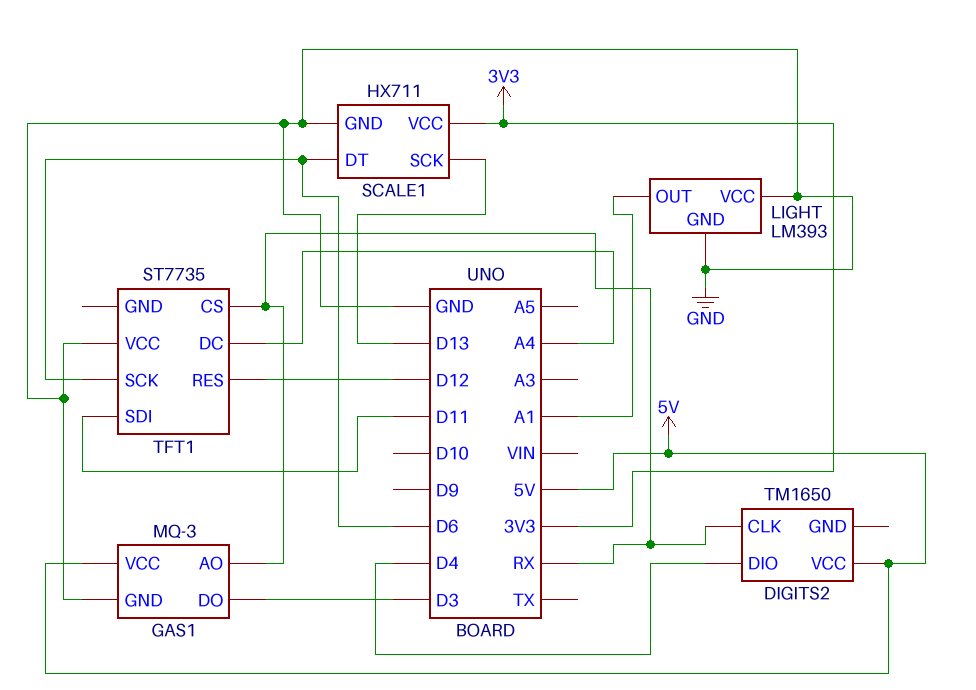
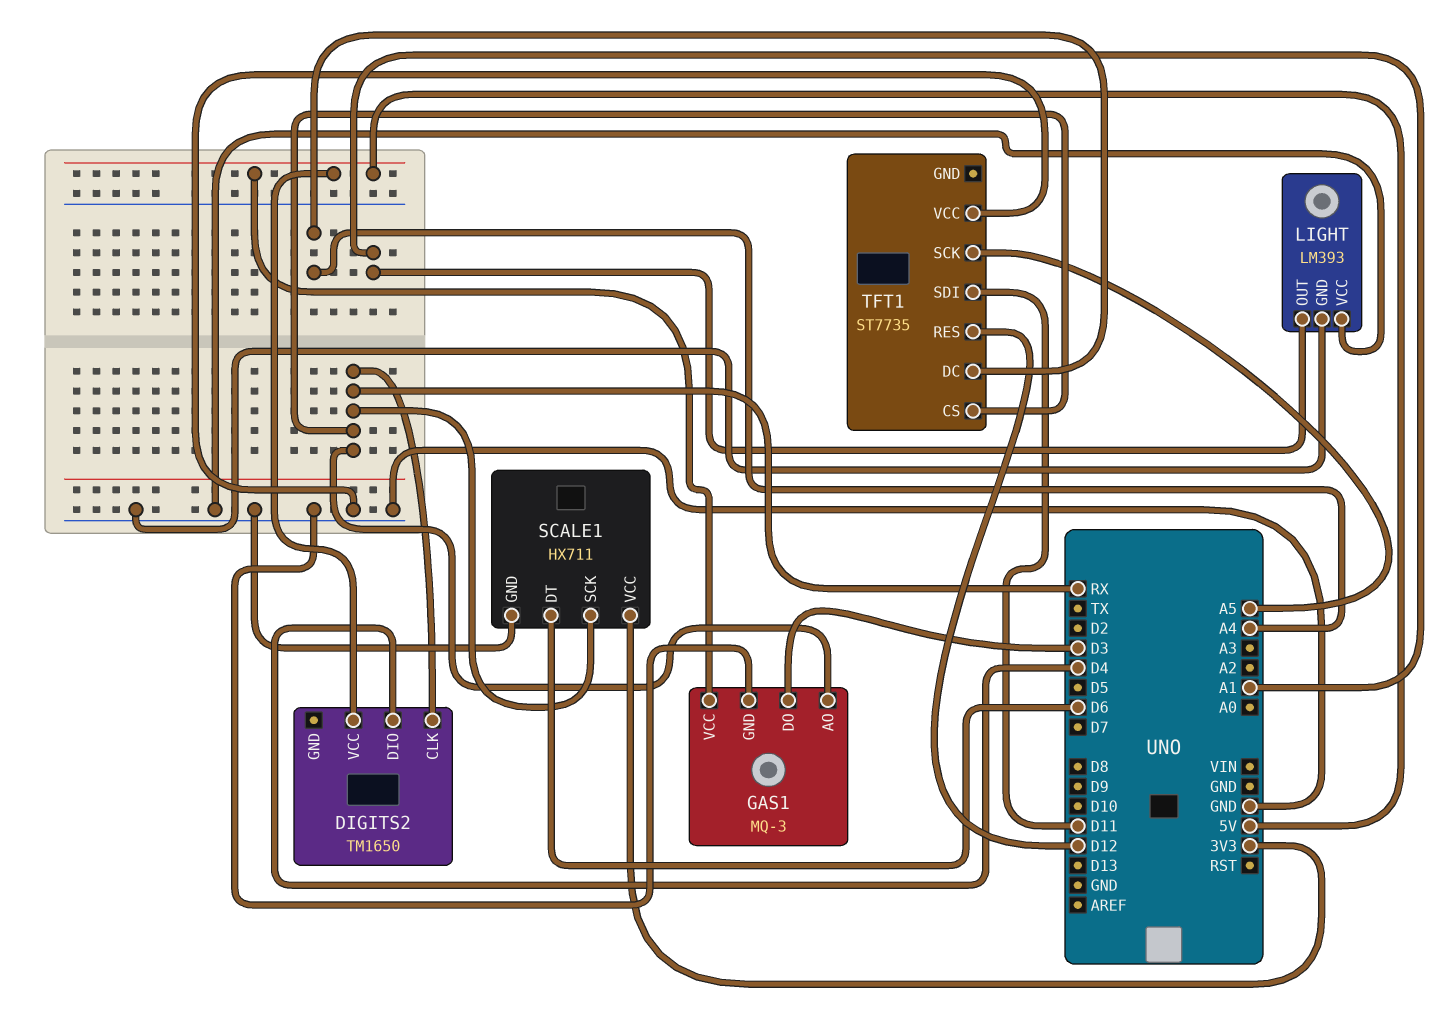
SCALE1 pin SCK: D13 -> RX
TFT1 pin SCK: D6 -> A5

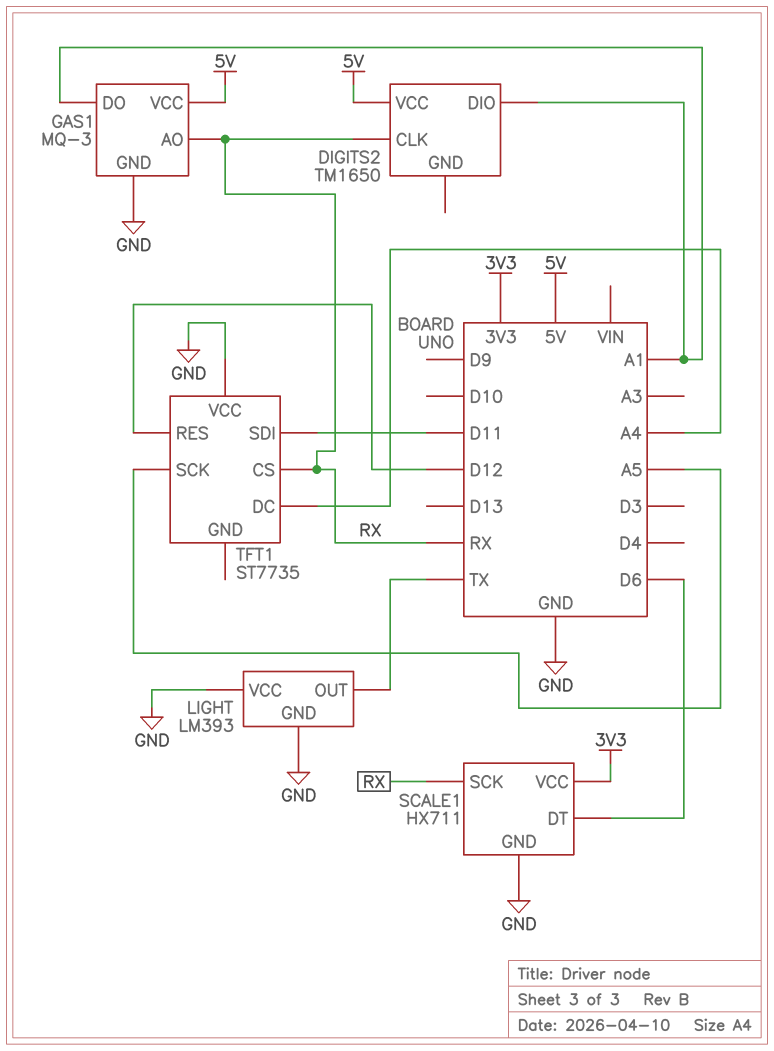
DIGITS2 pin DIO: D4 -> A1
GAS1 pin DO: D3 -> A1
LIGHT pin OUT: A1 -> TX

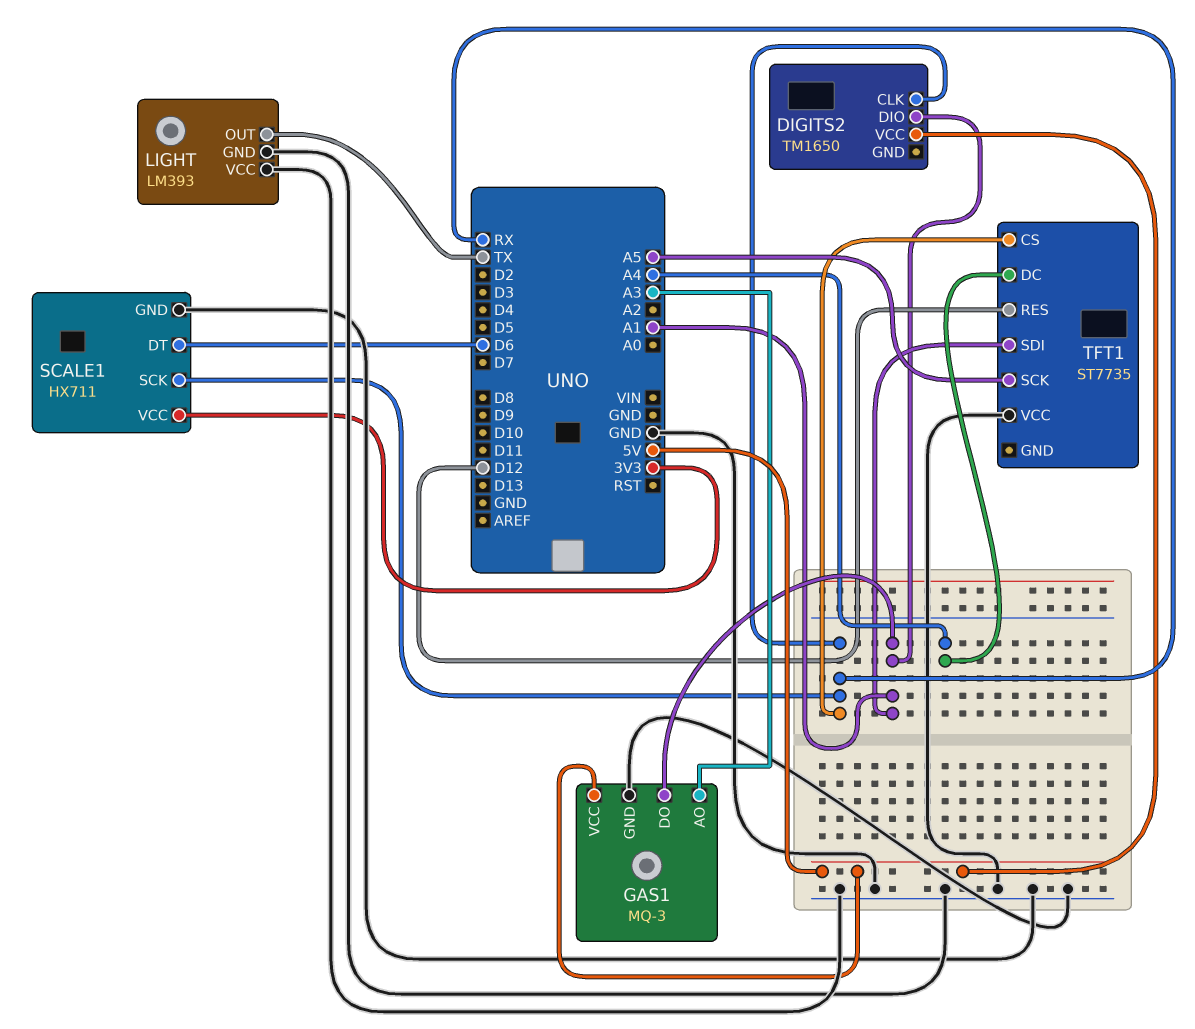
GAS1 pin AO: RX -> A3
TFT1 pin SDI: D11 -> A1

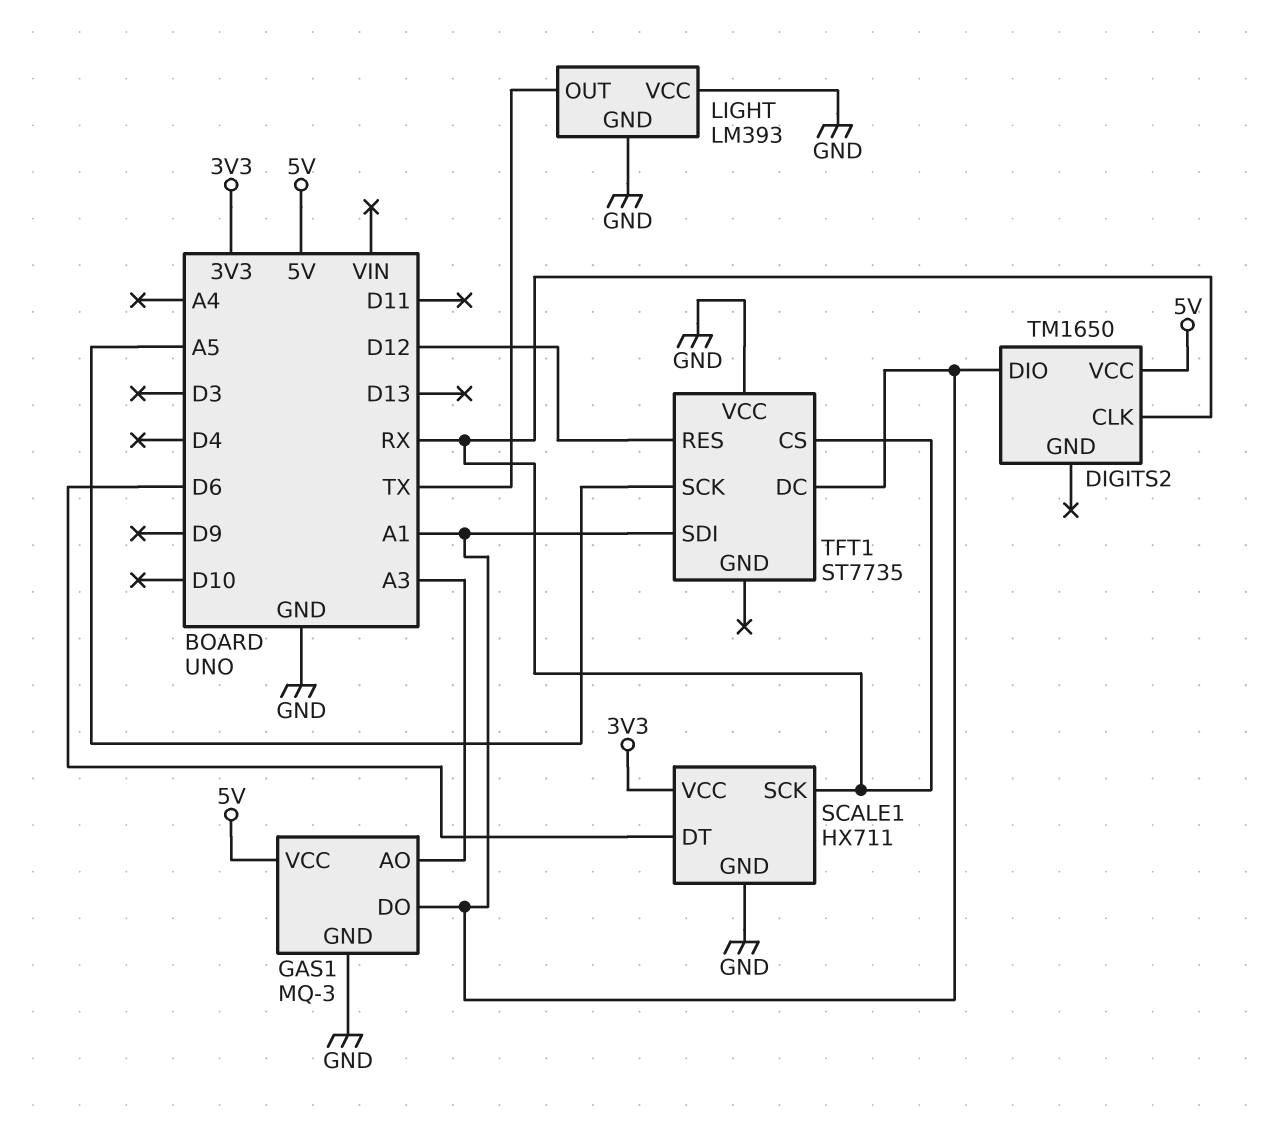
TFT1 pin DC: A4 -> A1

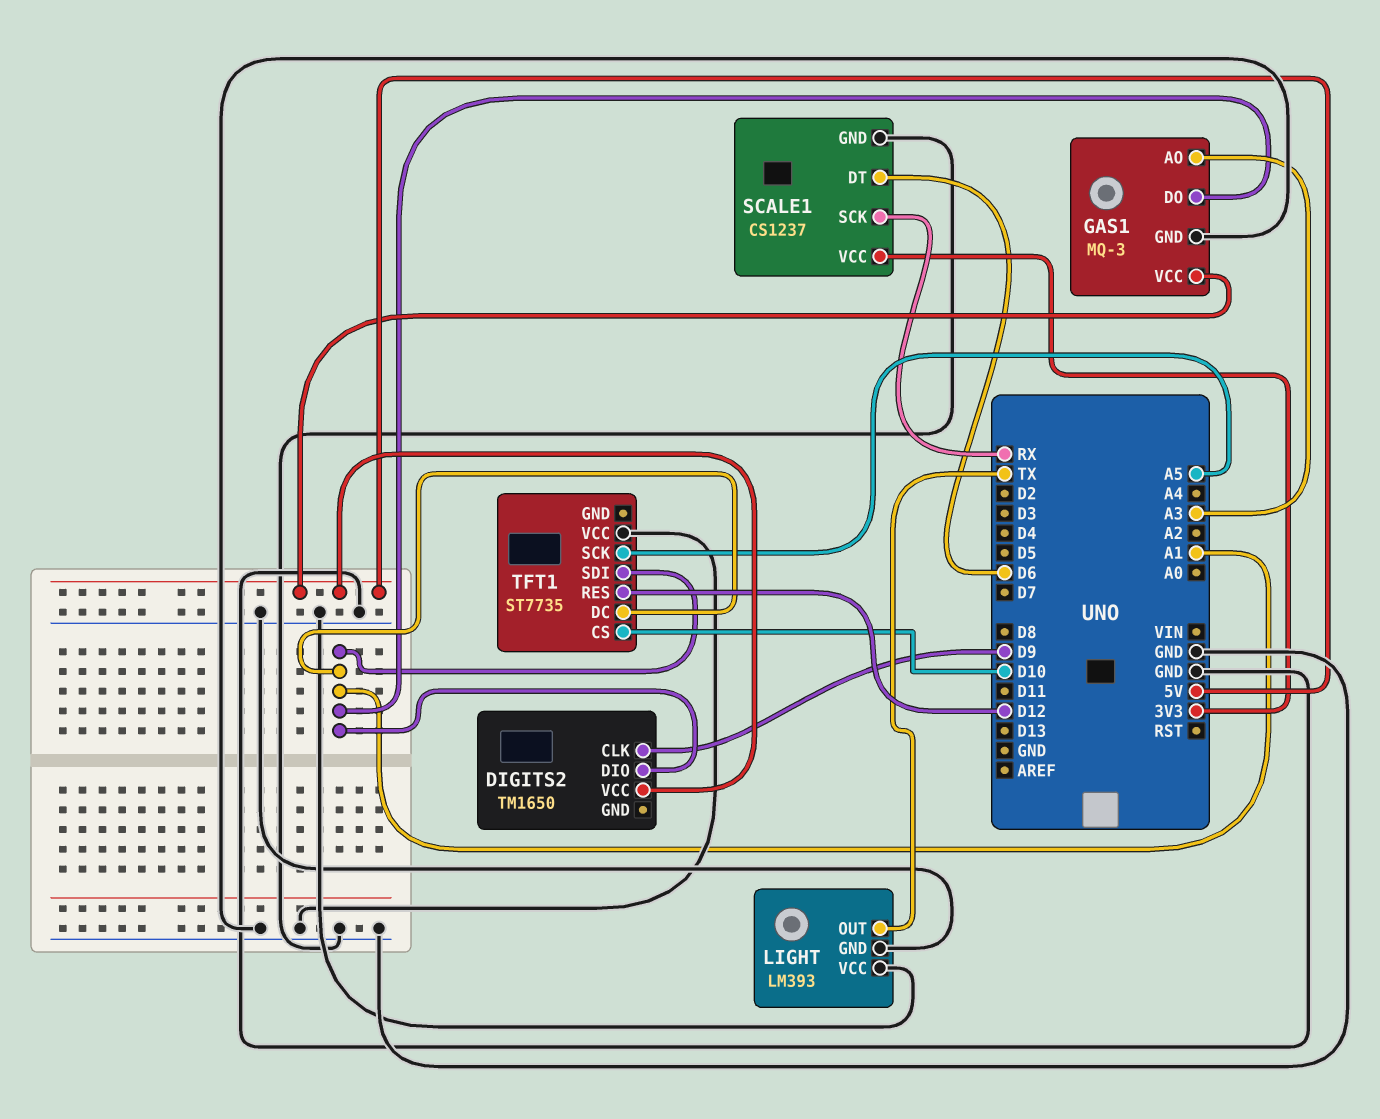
DIGITS2 pin CLK: RX -> D9
SCALE1: HX711 -> CS1237
TFT1 pin CS: RX -> D10

